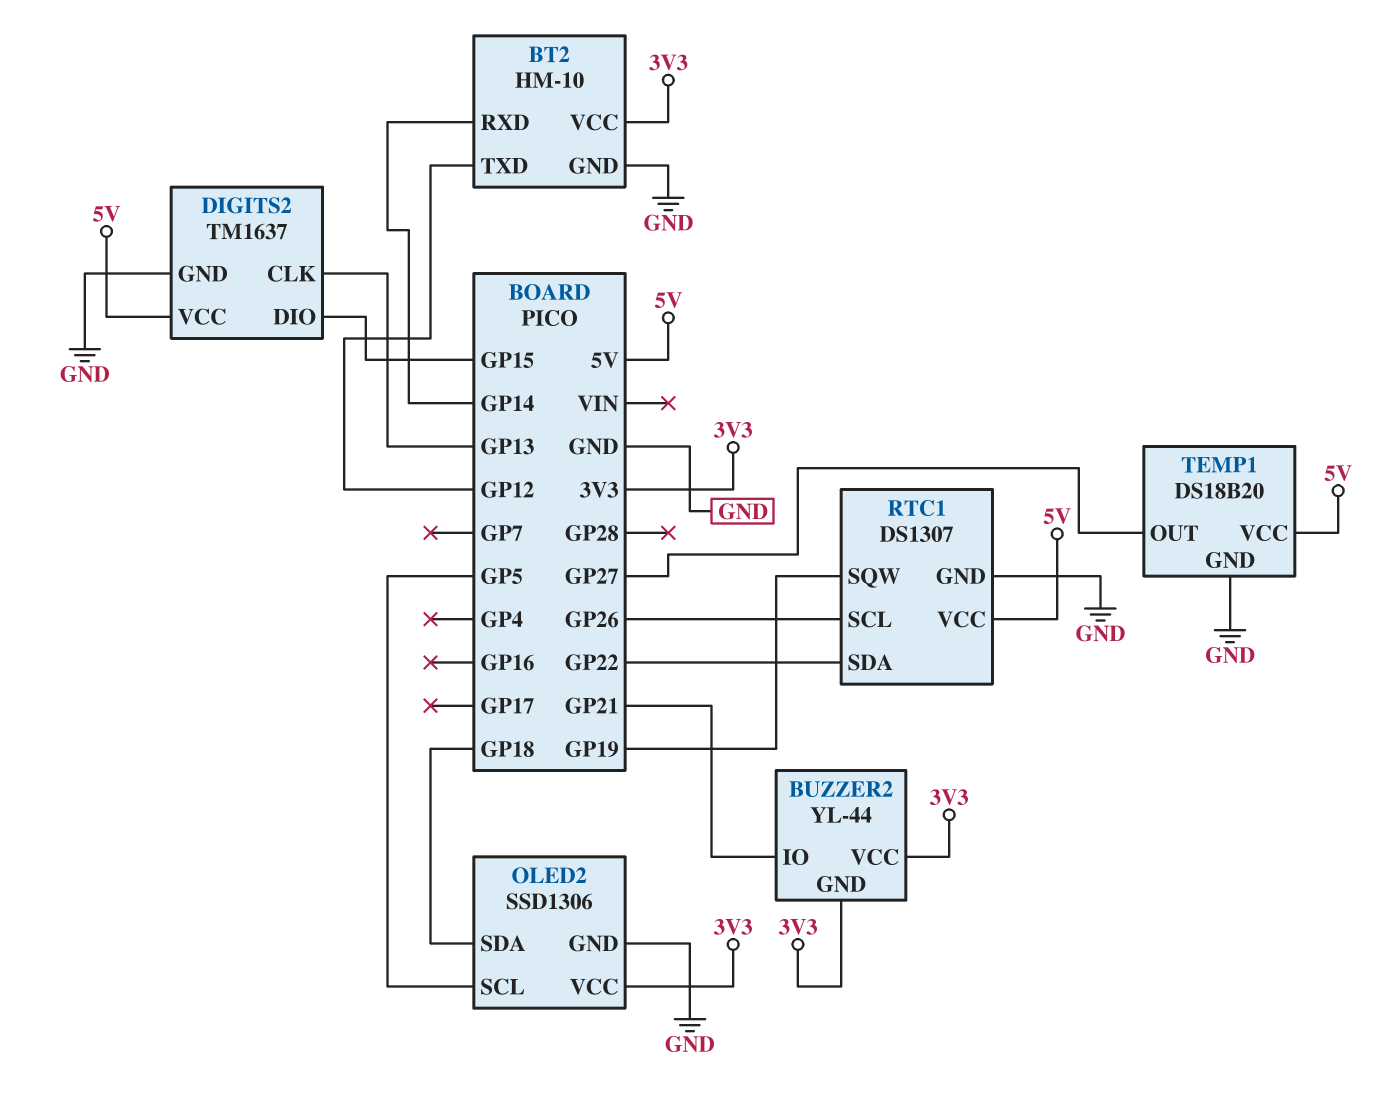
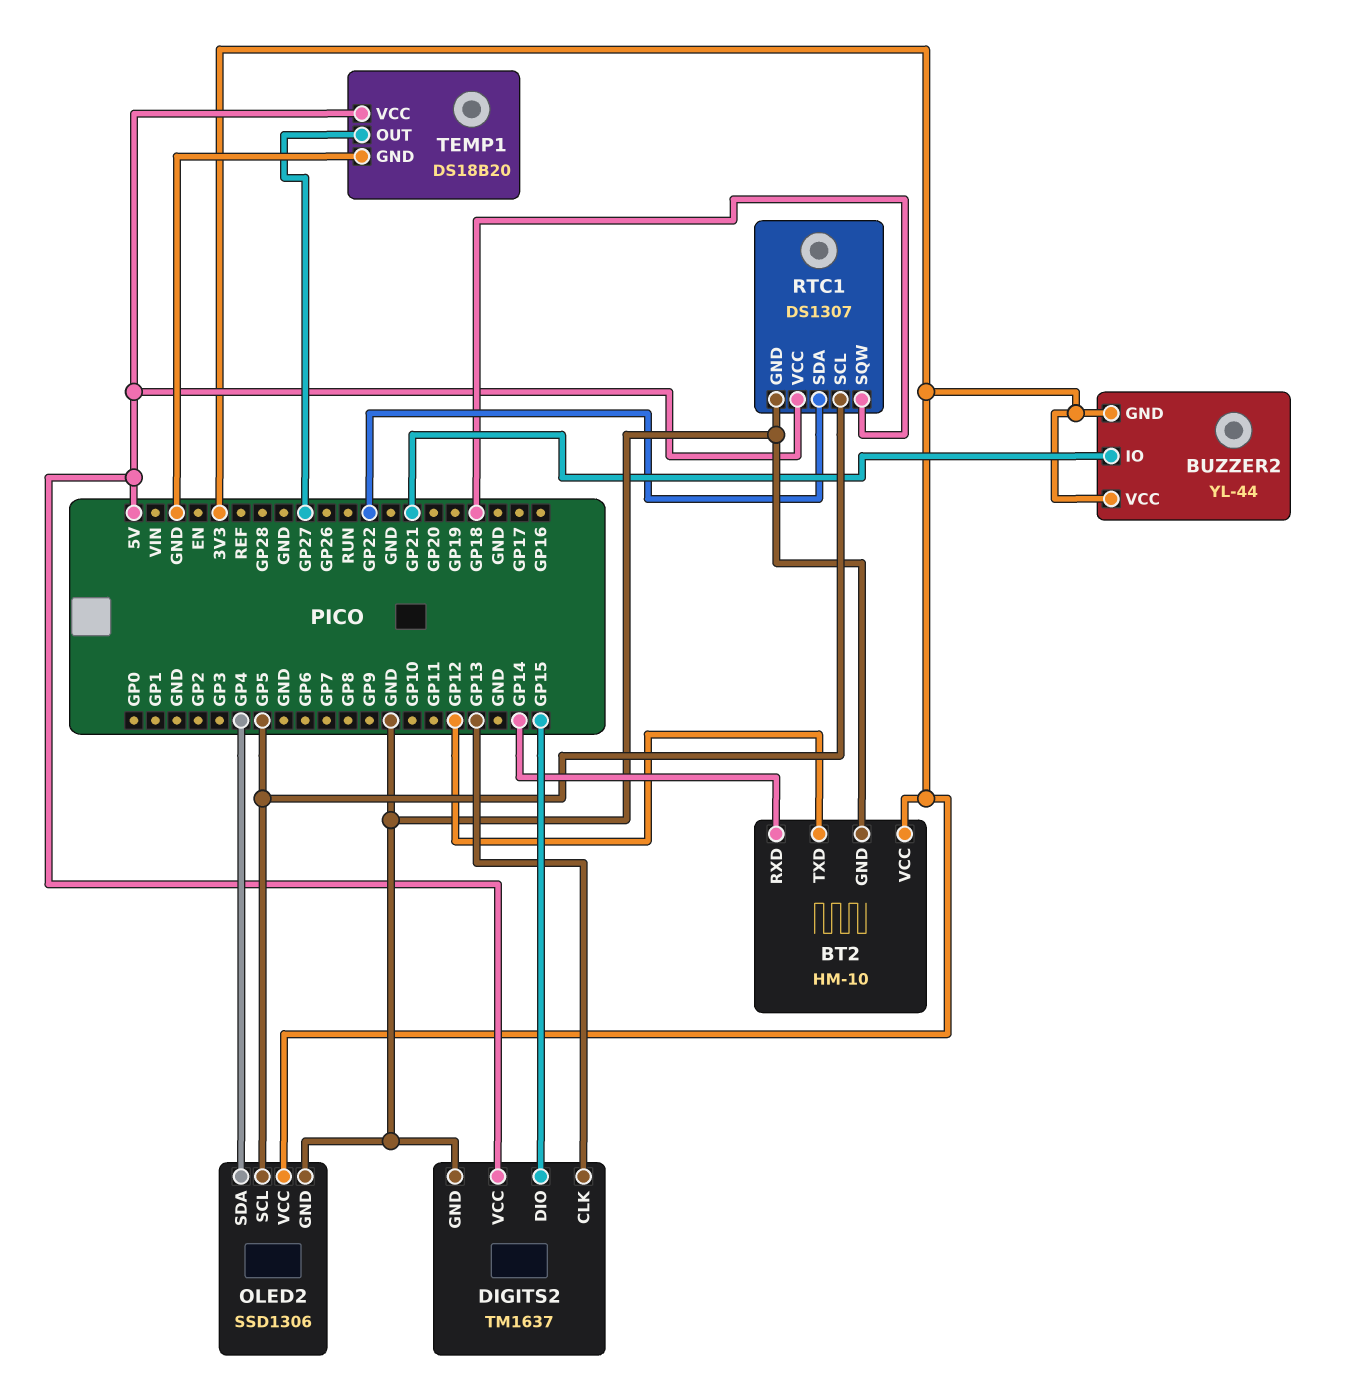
OLED2 pin SDA: GP18 -> GP4
RTC1 pin SCL: GP26 -> GP5
RTC1 pin SQW: GP19 -> GP18

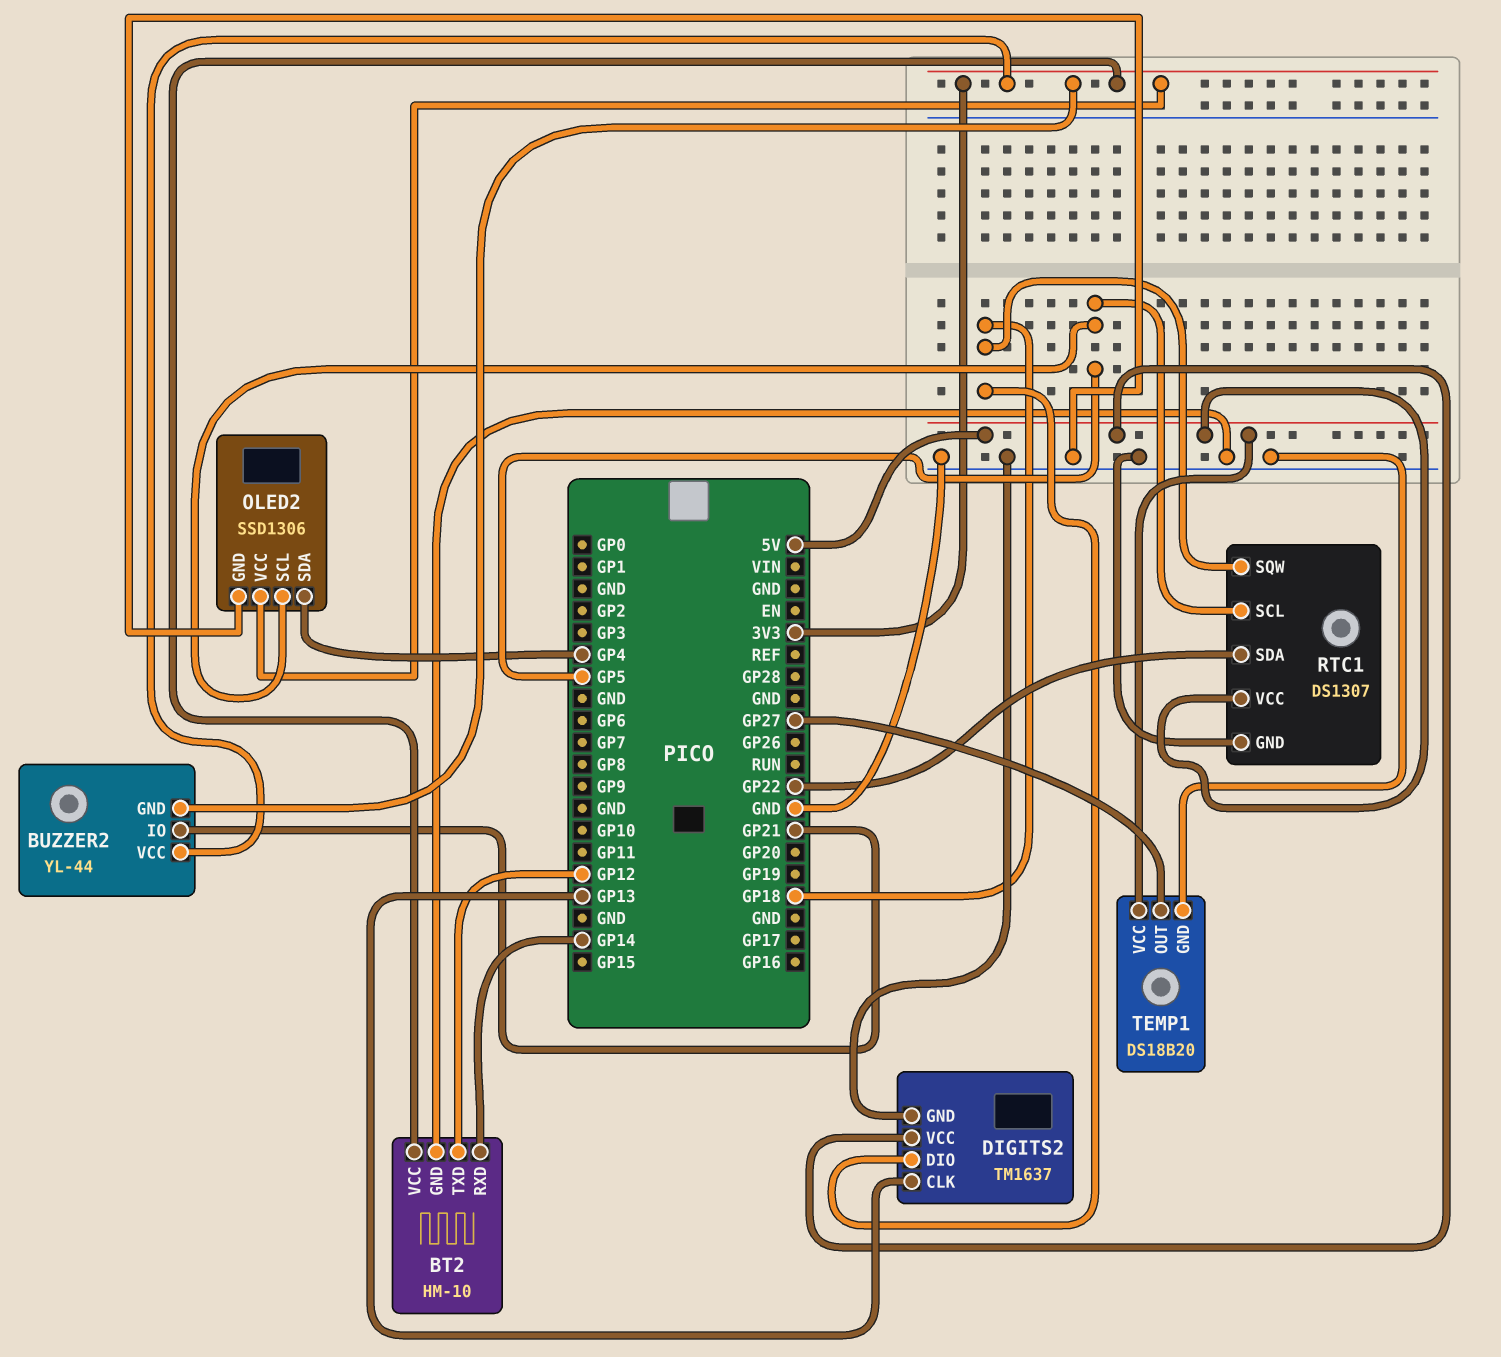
DIGITS2 pin DIO: GP15 -> GP18

